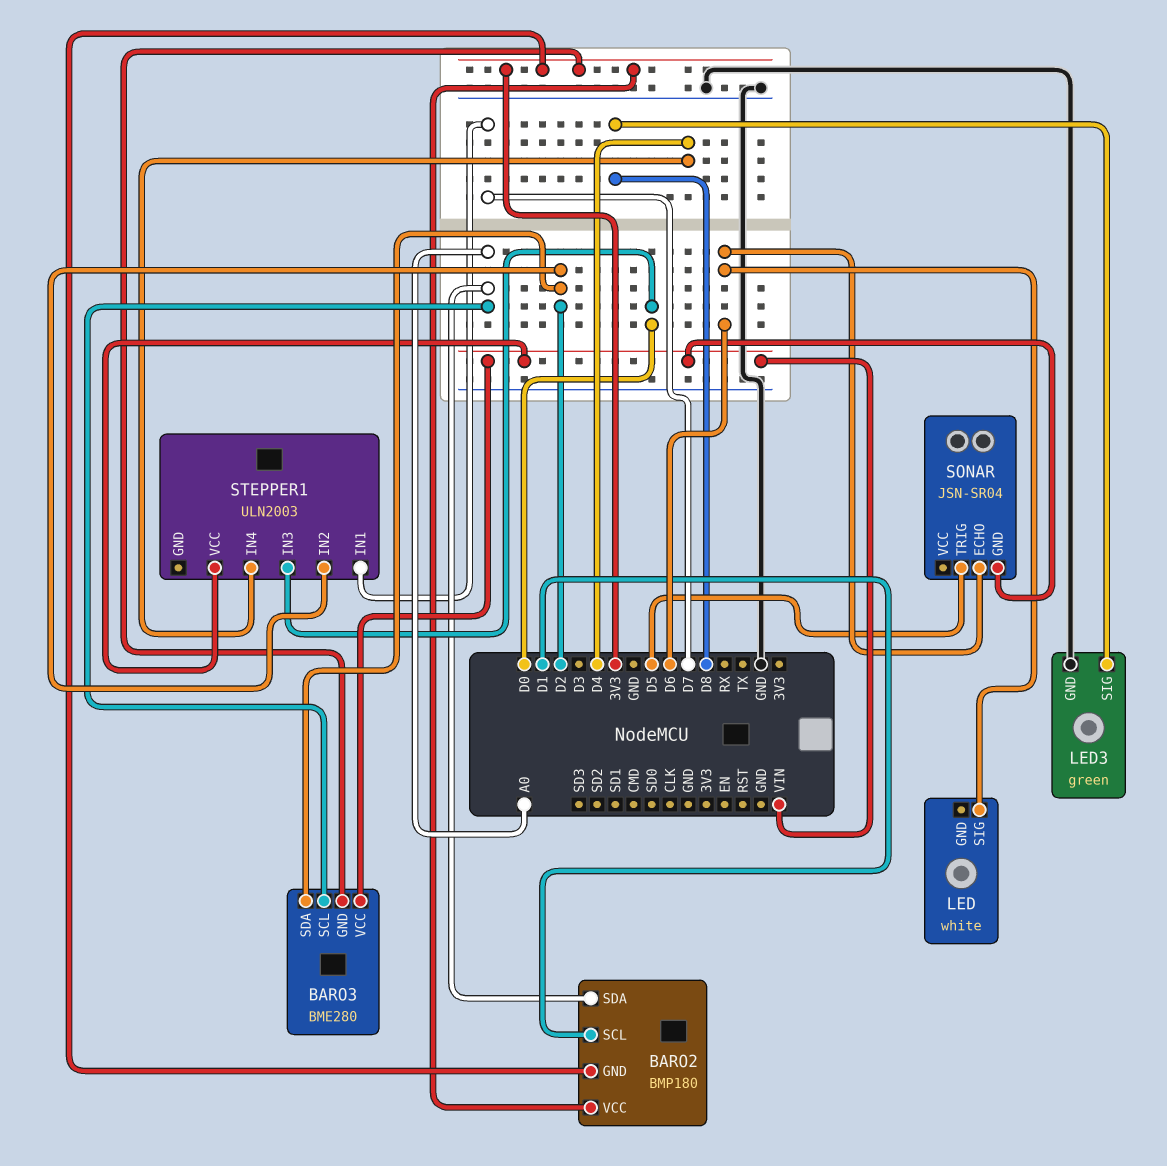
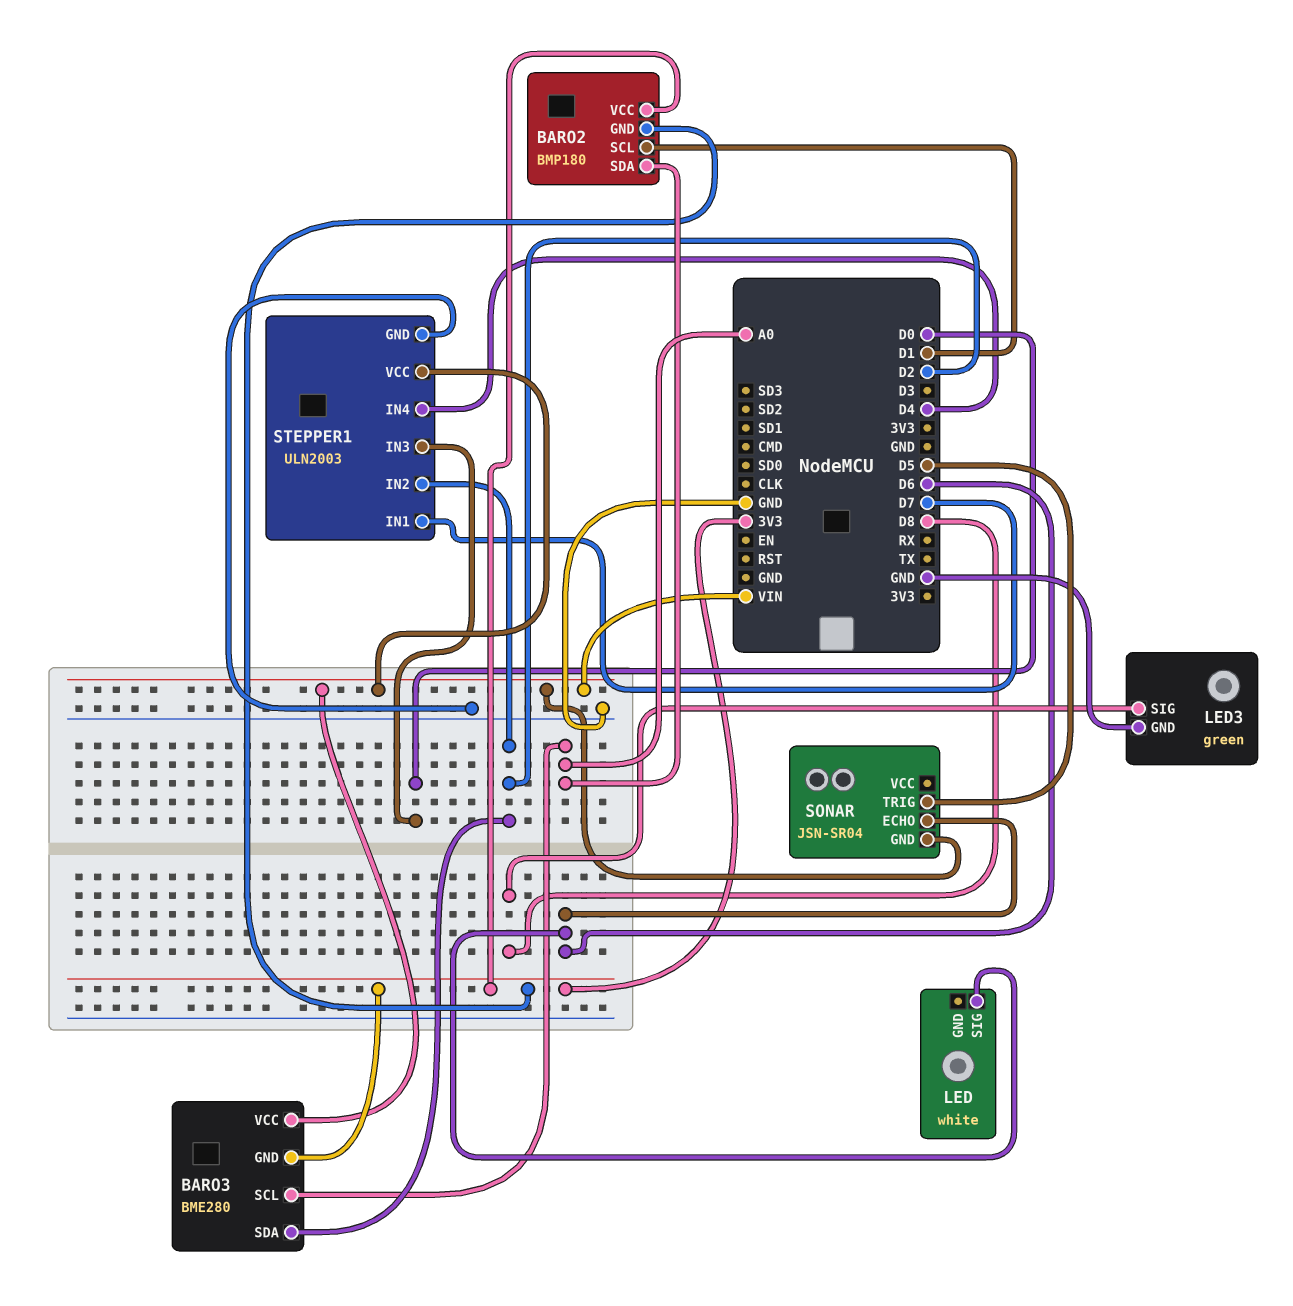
STEPPER1 pin GND: none -> GND

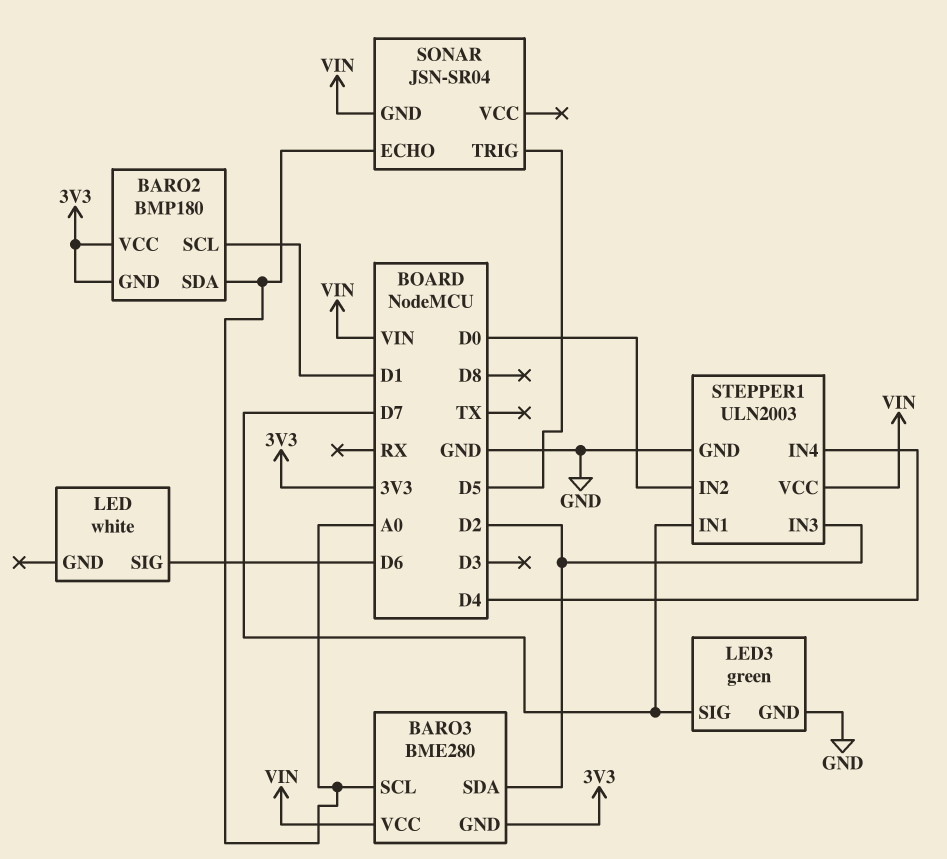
LED3 pin SIG: D8 -> D7
SONAR pin ECHO: D6 -> A0
STEPPER1 pin IN2: D2 -> D0
STEPPER1 pin IN3: D0 -> D2

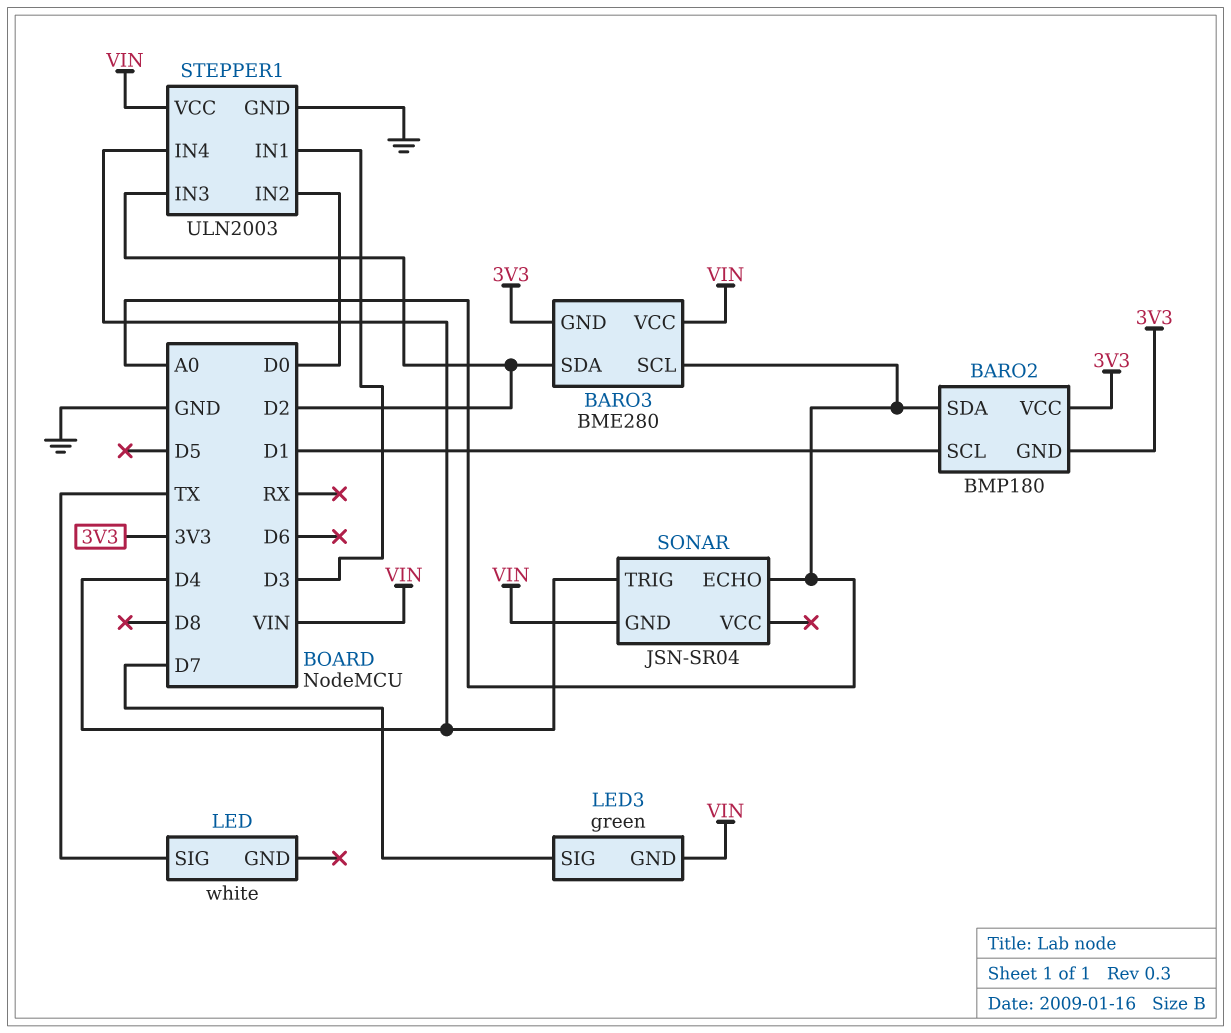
LED pin SIG: D6 -> TX
LED3 pin GND: GND -> VIN
SONAR pin TRIG: D5 -> D4
STEPPER1 pin IN1: D7 -> D3

